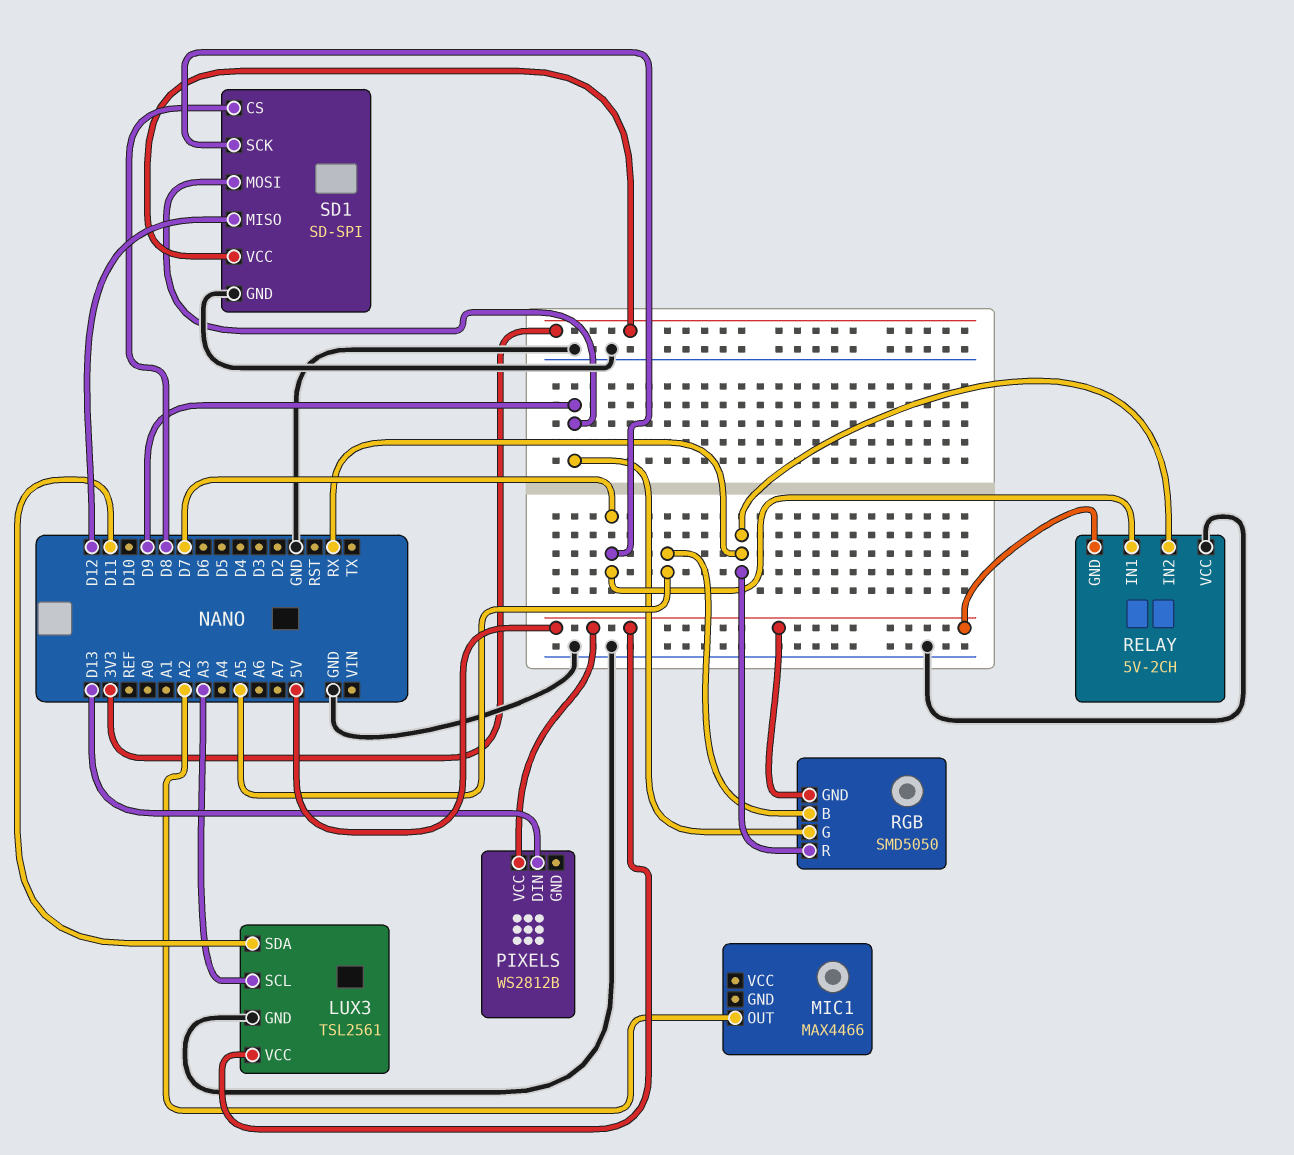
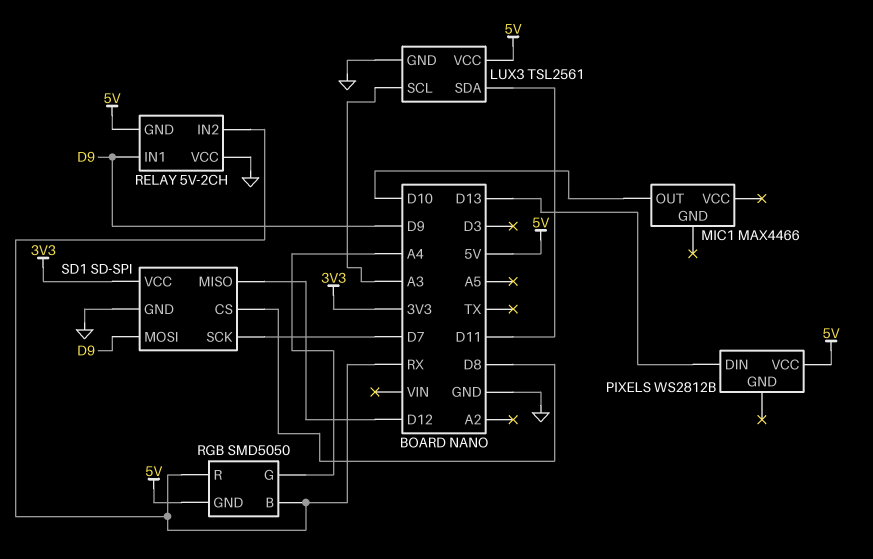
MIC1 pin OUT: A2 -> D10
RELAY pin IN1: D7 -> D9
RGB pin B: A5 -> RX
RGB pin G: D9 -> A4

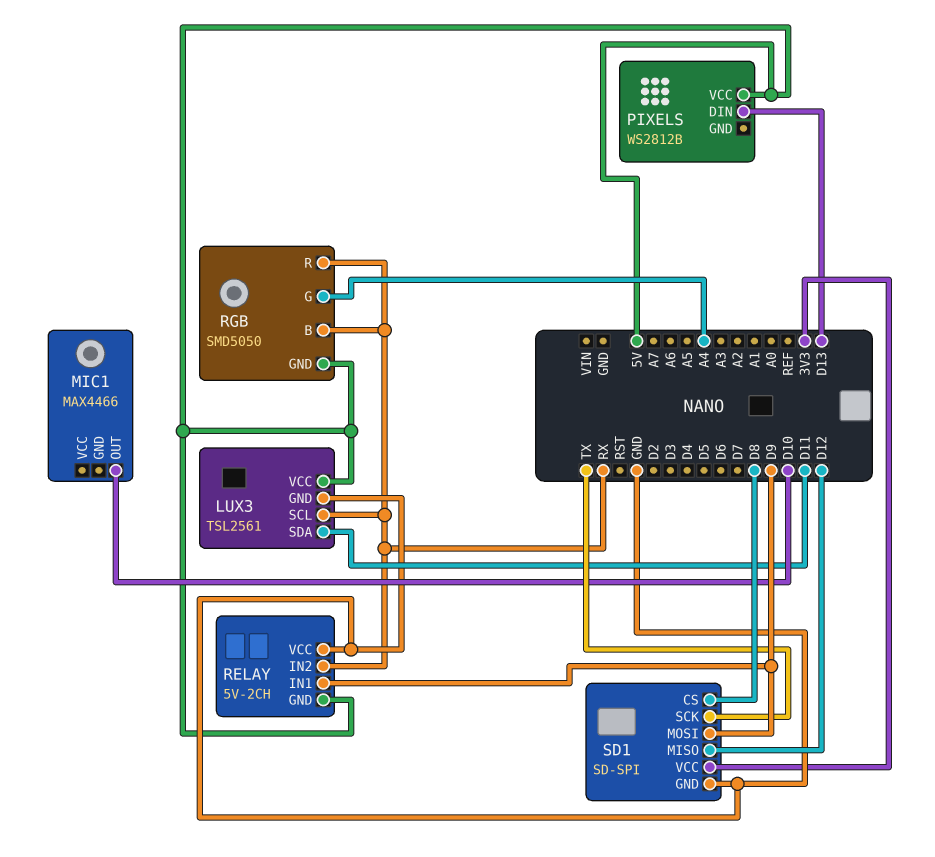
LUX3 pin SCL: A3 -> RX
SD1 pin SCK: D7 -> TX

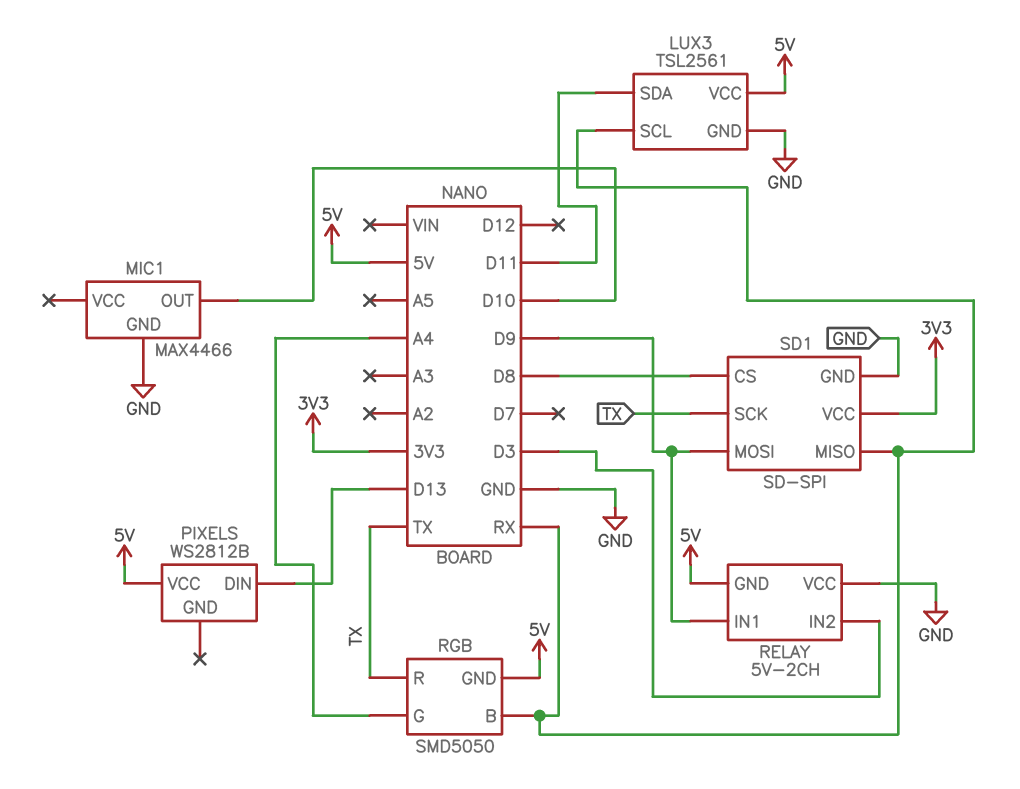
MIC1 pin GND: none -> GND
RELAY pin IN2: RX -> D3
RGB pin R: RX -> TX
SD1 pin MISO: D12 -> RX

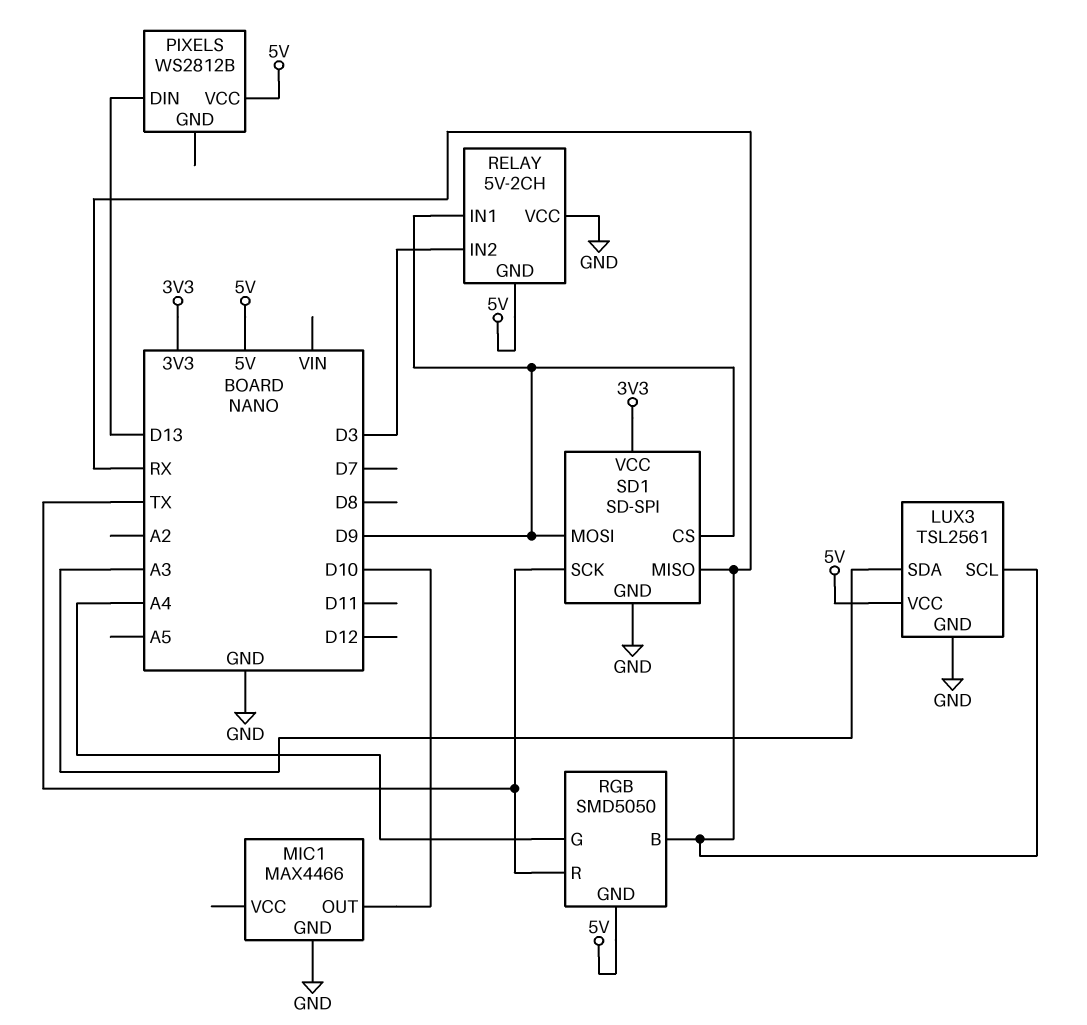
LUX3 pin SDA: D11 -> A3
SD1 pin CS: D8 -> D9

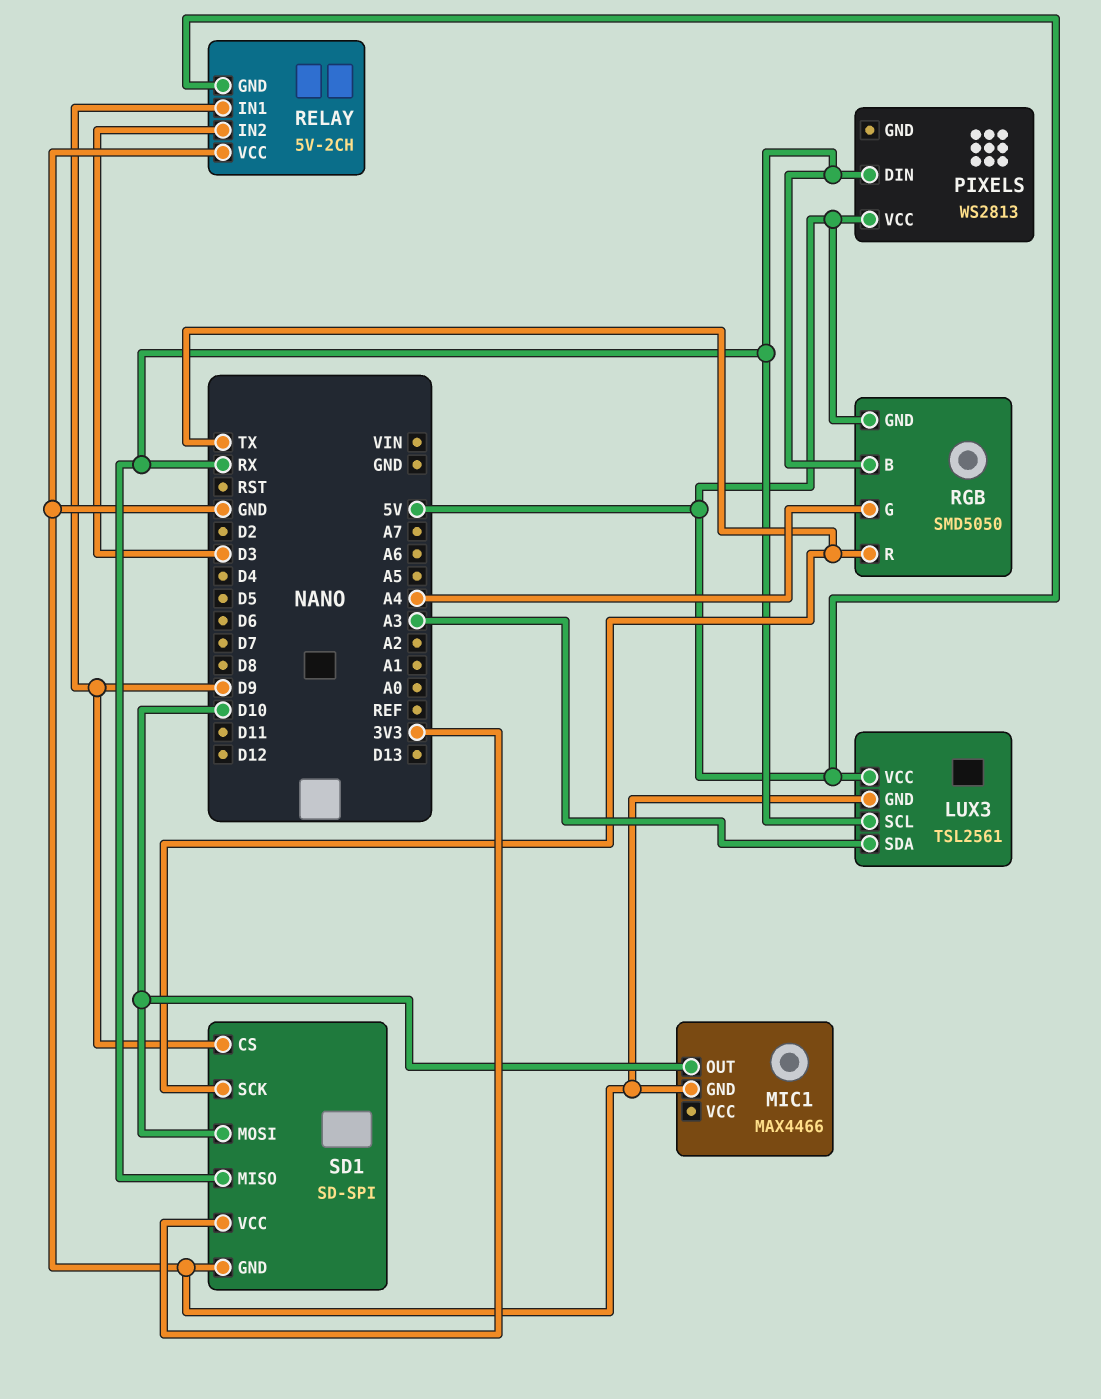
PIXELS: WS2812B -> WS2813
PIXELS pin DIN: D13 -> RX
SD1 pin MOSI: D9 -> D10

